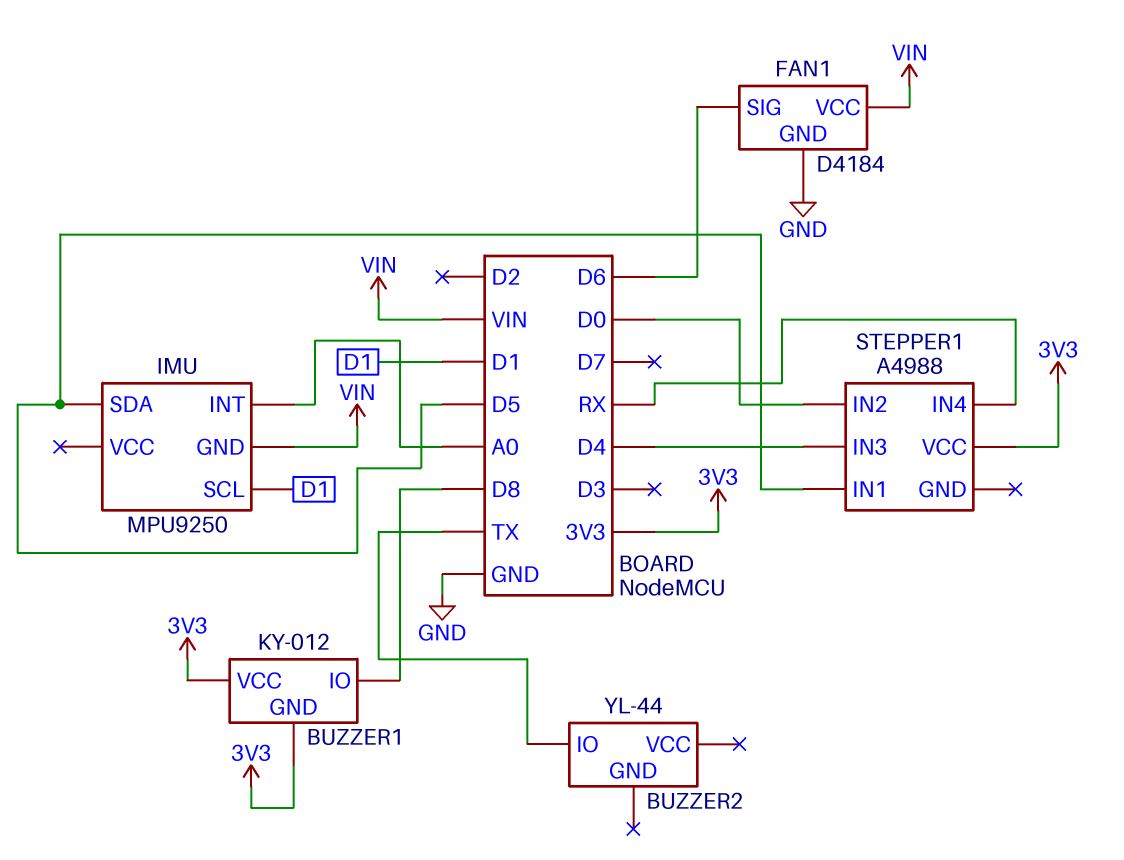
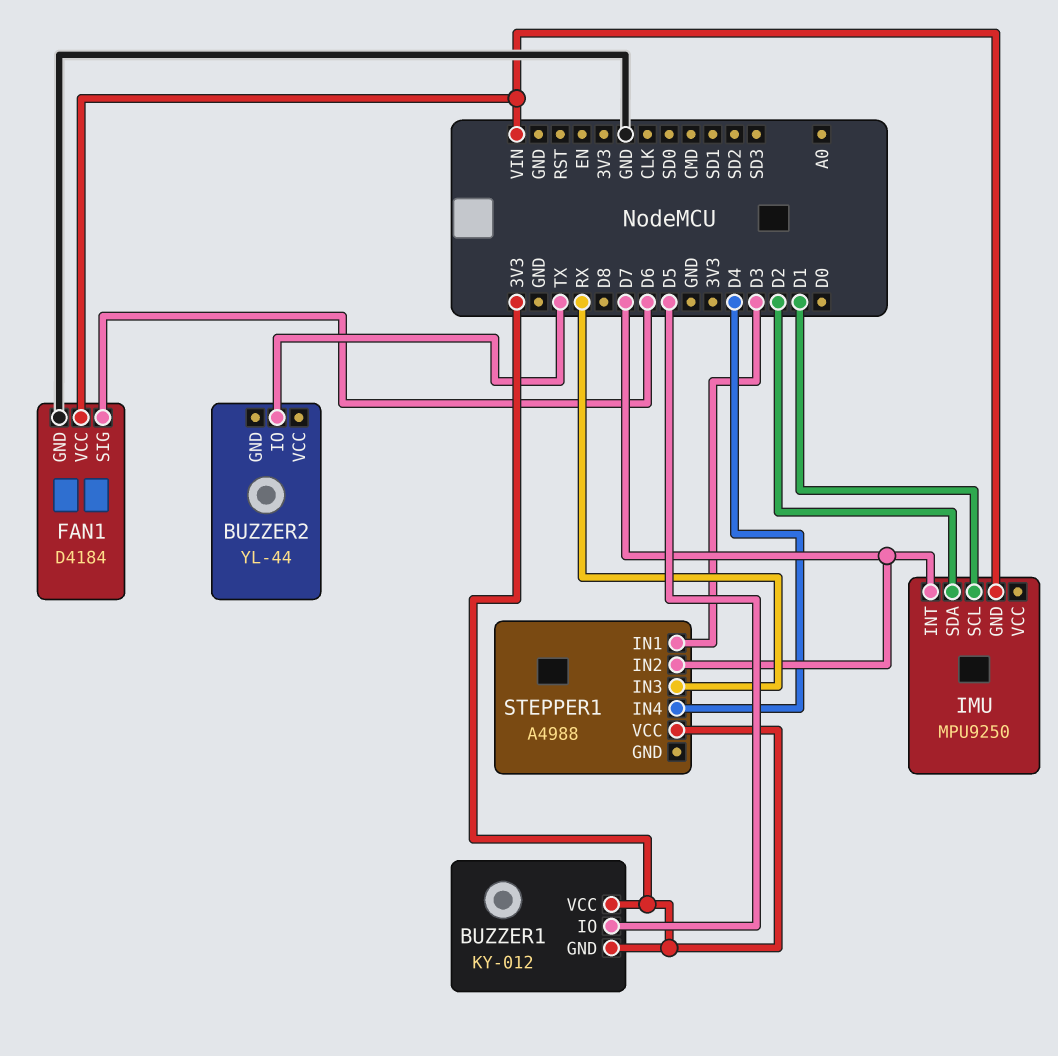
BUZZER1 pin IO: D8 -> D5
IMU pin INT: A0 -> D7
IMU pin SDA: D5 -> D2
STEPPER1 pin IN1: D5 -> D3
STEPPER1 pin IN2: D0 -> D7
STEPPER1 pin IN3: D4 -> RX
STEPPER1 pin IN4: RX -> D4

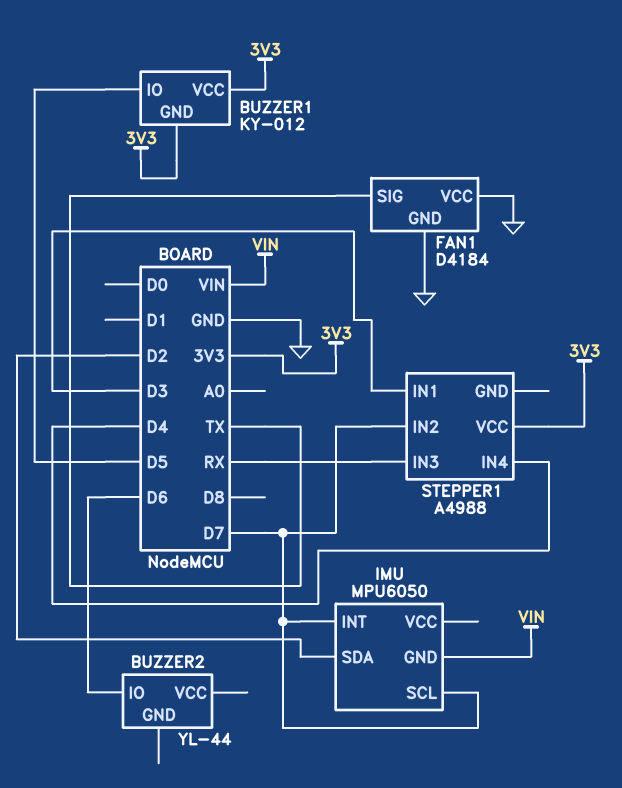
BUZZER2 pin IO: TX -> D6
FAN1 pin SIG: D6 -> TX
FAN1 pin VCC: VIN -> GND
IMU: MPU9250 -> MPU6050
IMU pin SCL: D1 -> D7

